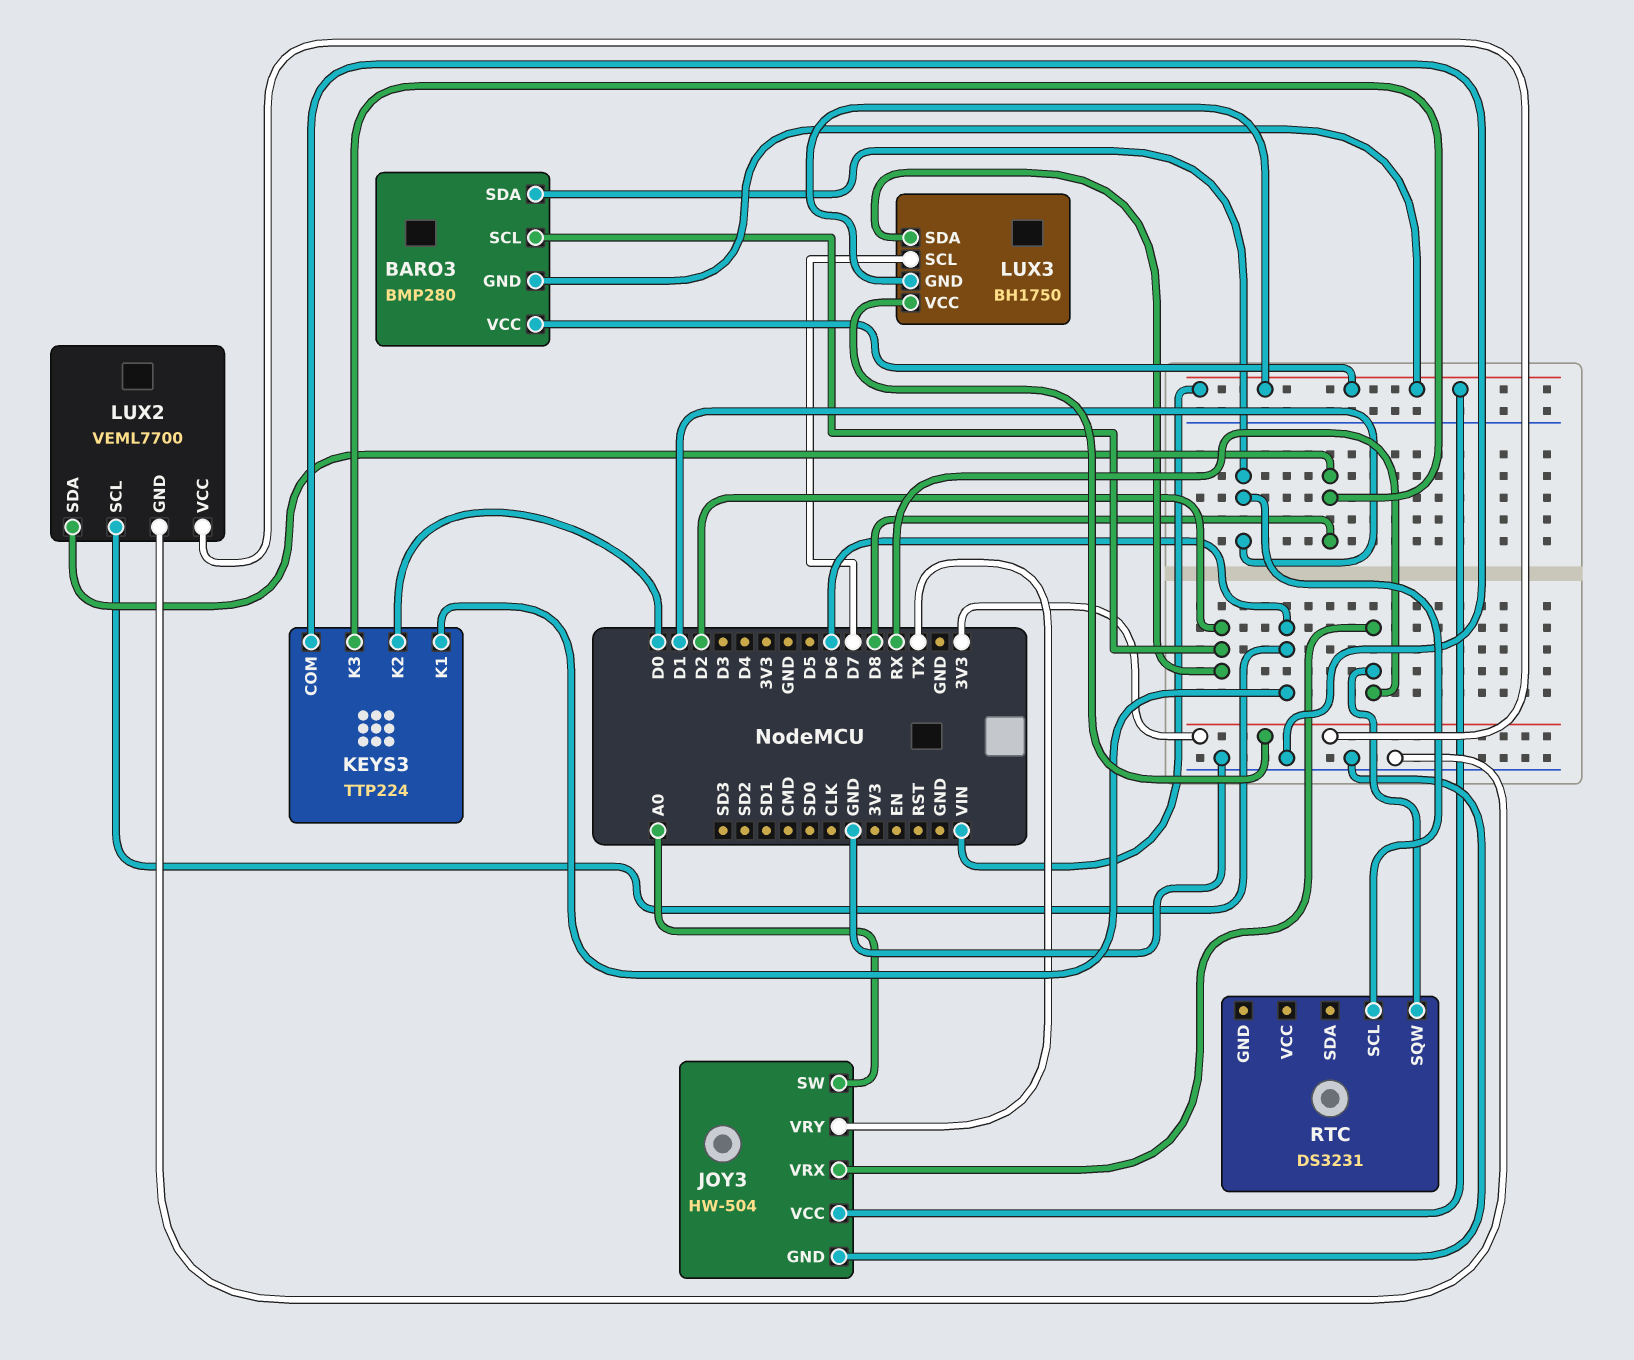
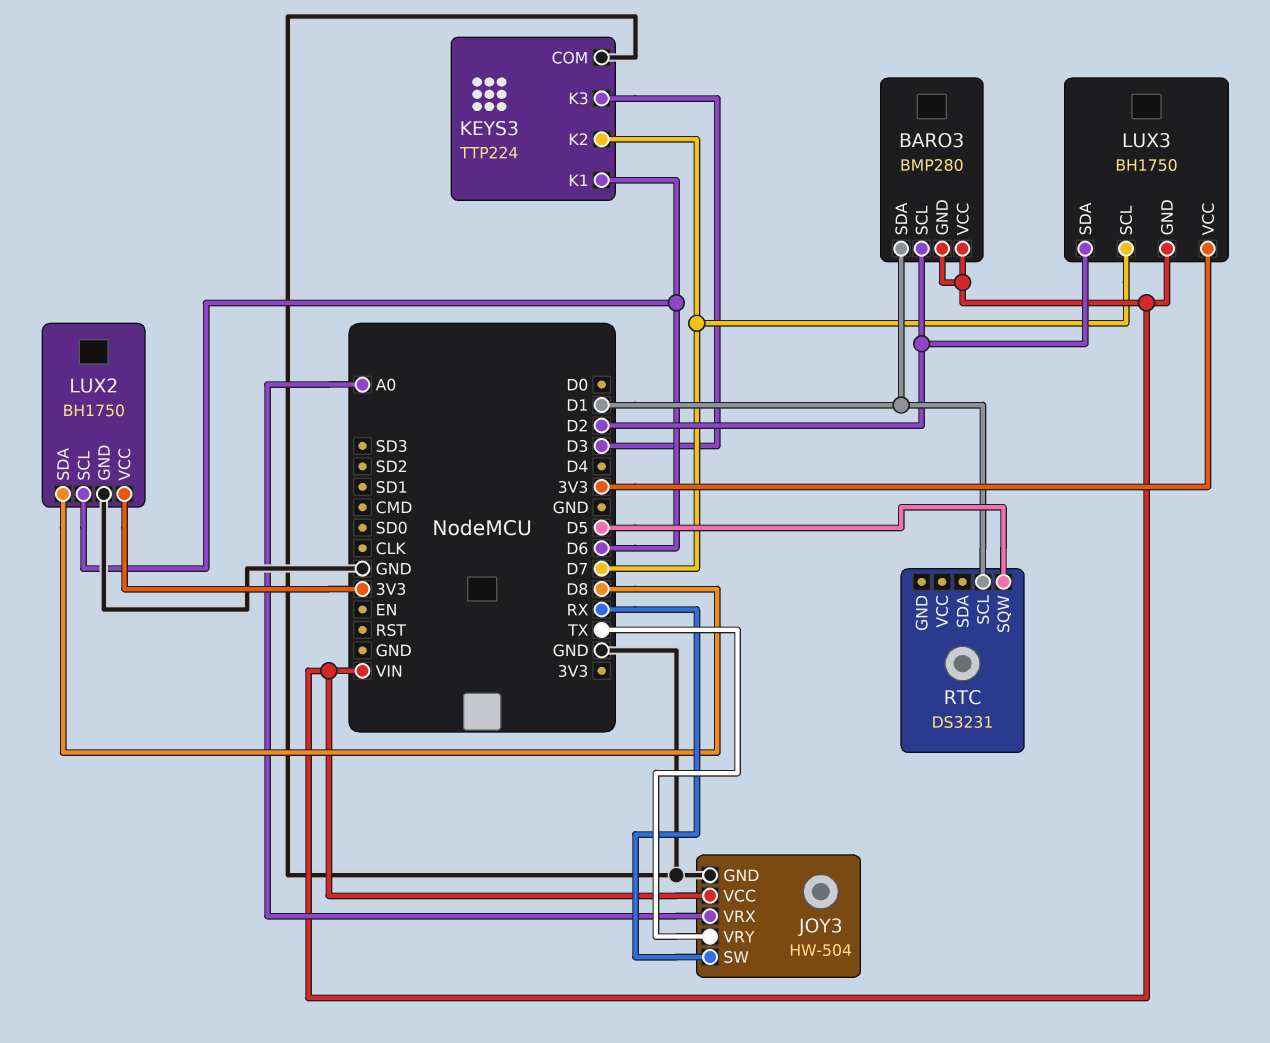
JOY3 pin SW: A0 -> RX
JOY3 pin VRX: RX -> A0
KEYS3 pin K2: D0 -> D7
KEYS3 pin K3: D8 -> D3
LUX2: VEML7700 -> BH1750
RTC pin SQW: RX -> D5

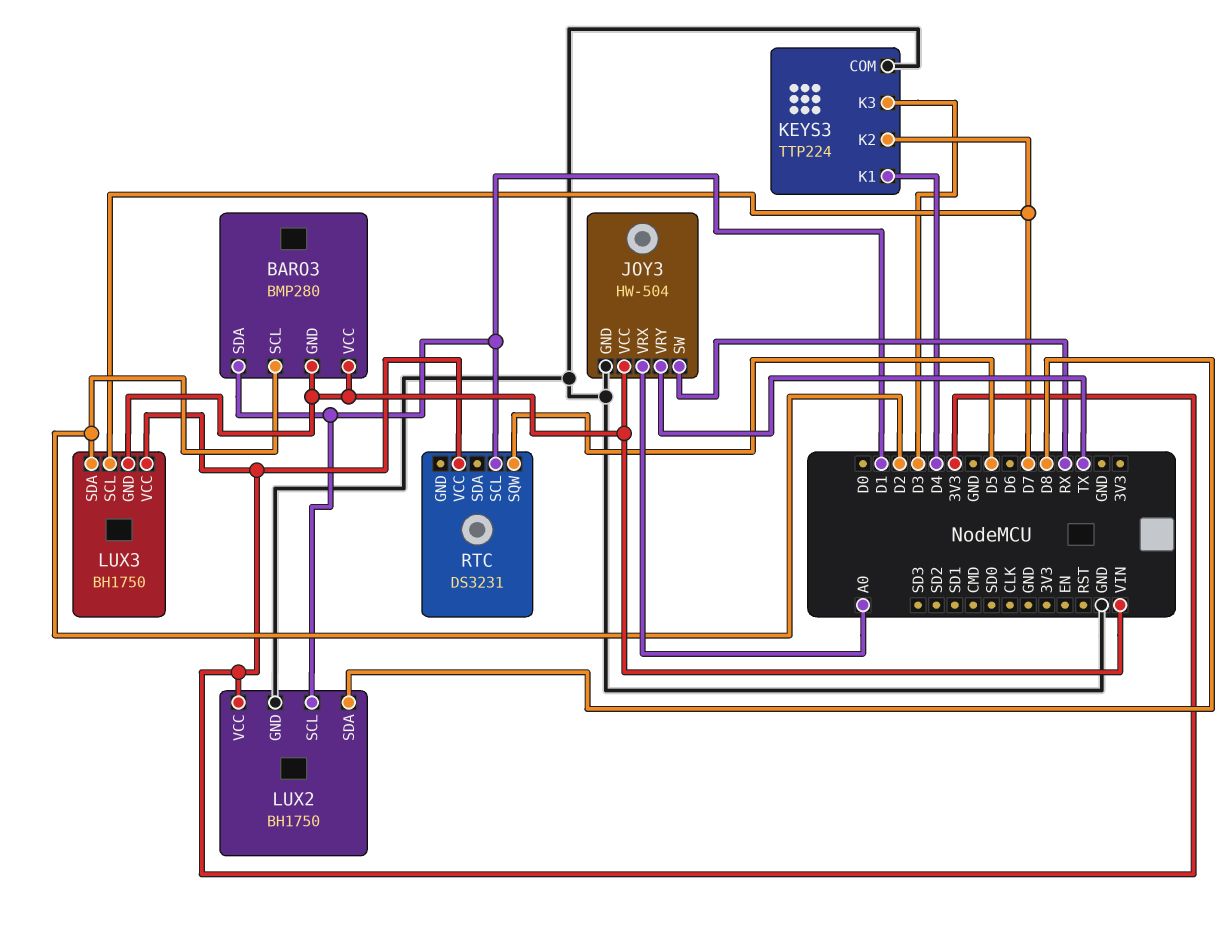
KEYS3 pin K1: D6 -> D4
LUX2 pin SCL: D6 -> D1
RTC pin VCC: none -> 3V3

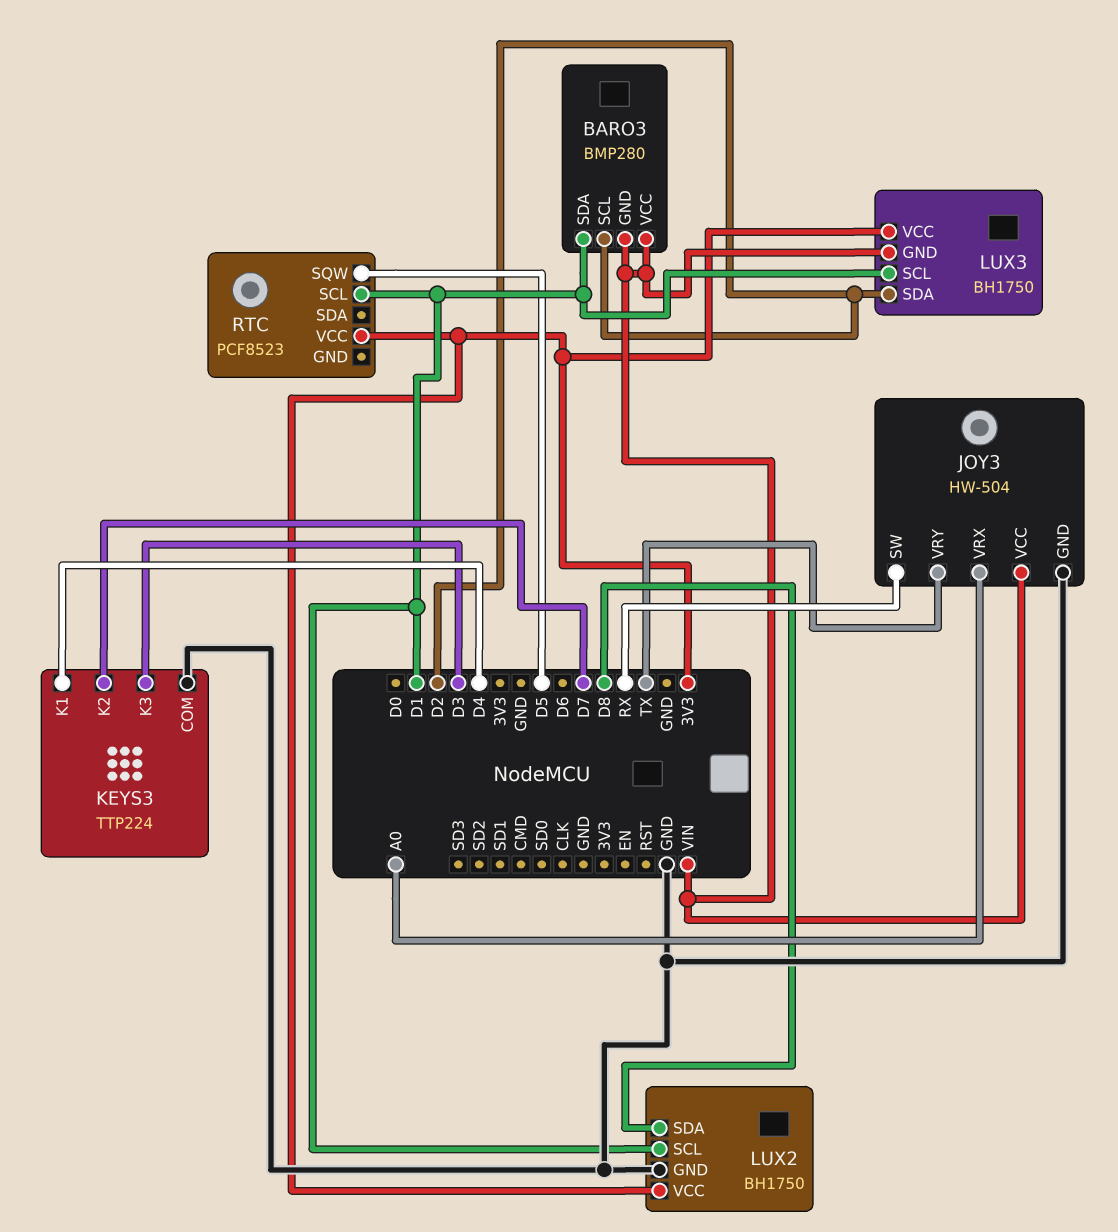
LUX3 pin SCL: D7 -> D1
RTC: DS3231 -> PCF8523

